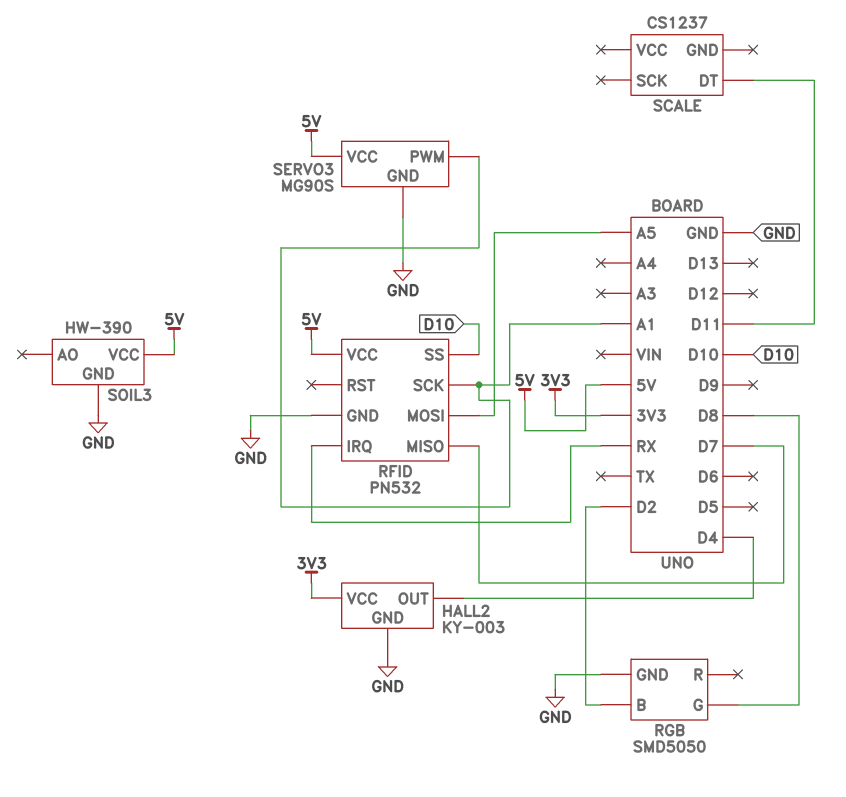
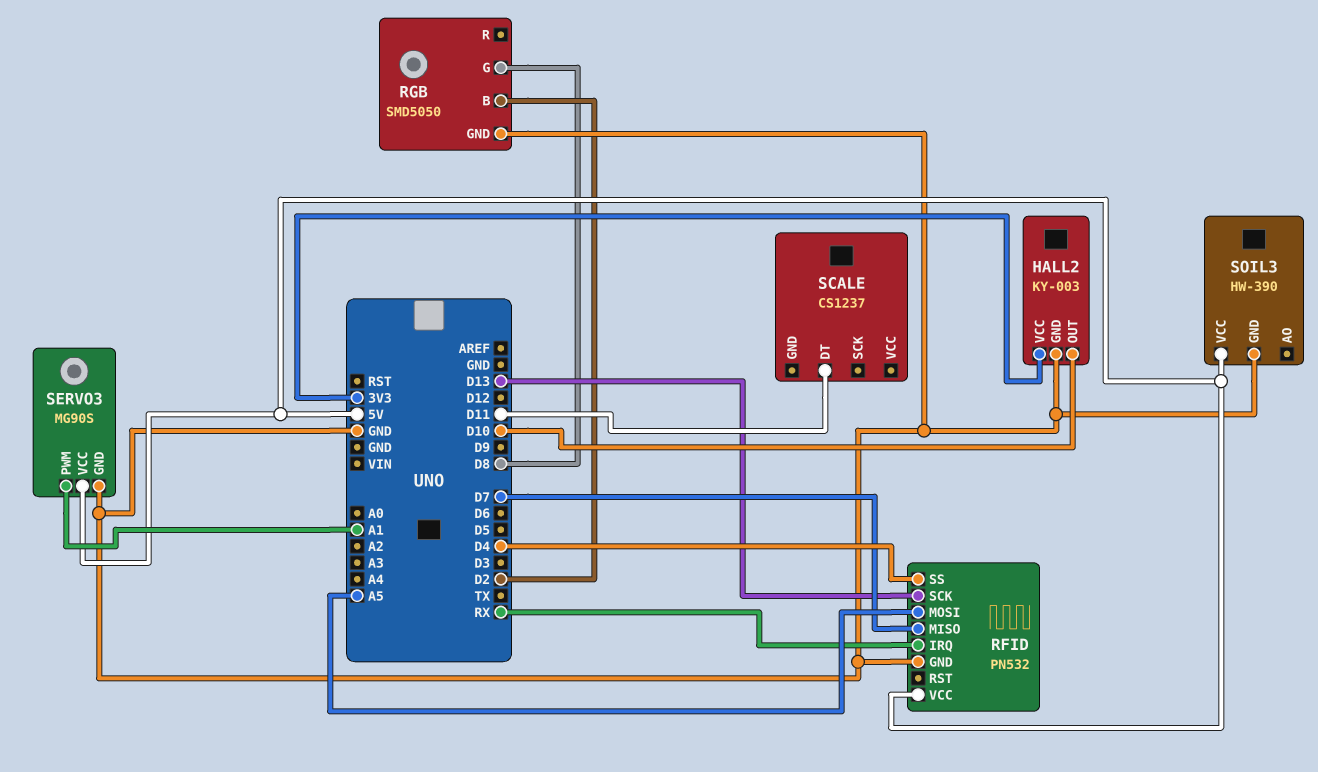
HALL2 pin OUT: D4 -> D10
RFID pin SCK: A1 -> D13
RFID pin SS: D10 -> D4

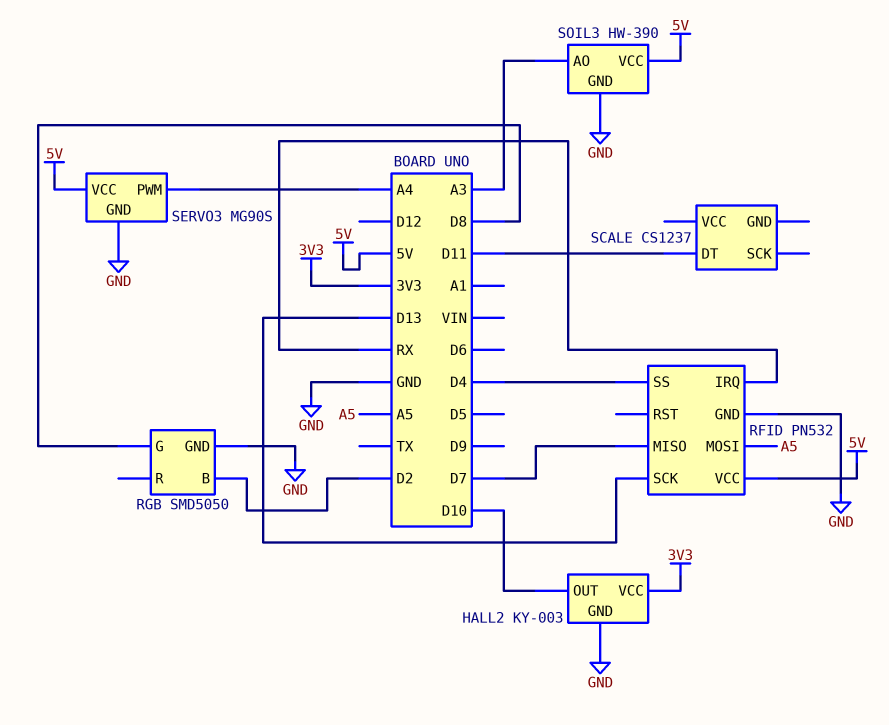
SERVO3 pin PWM: A1 -> A4
SOIL3 pin AO: none -> A3

